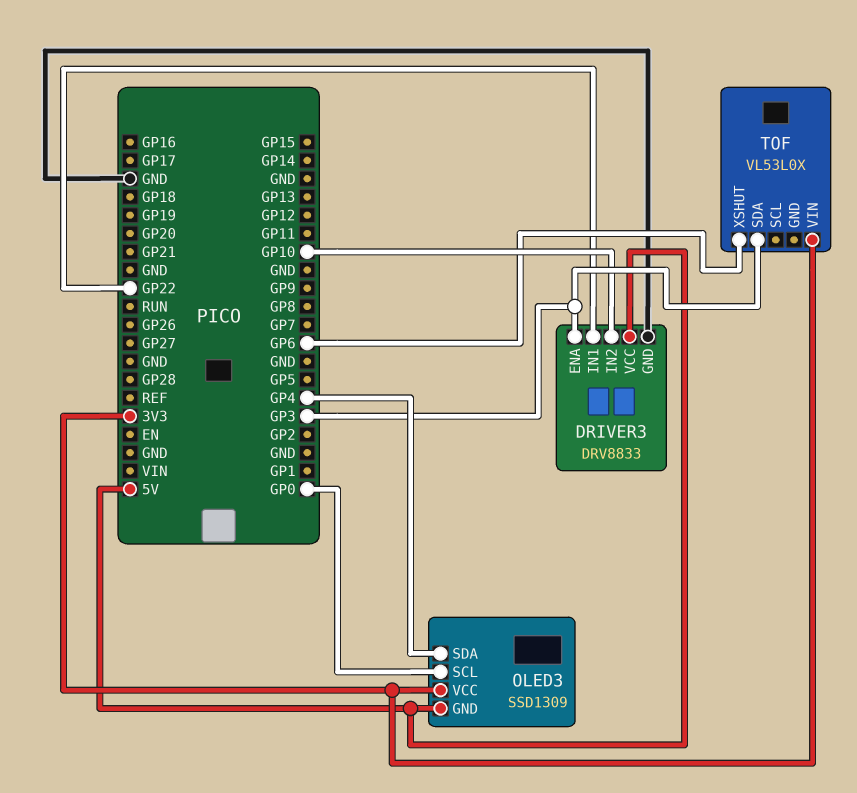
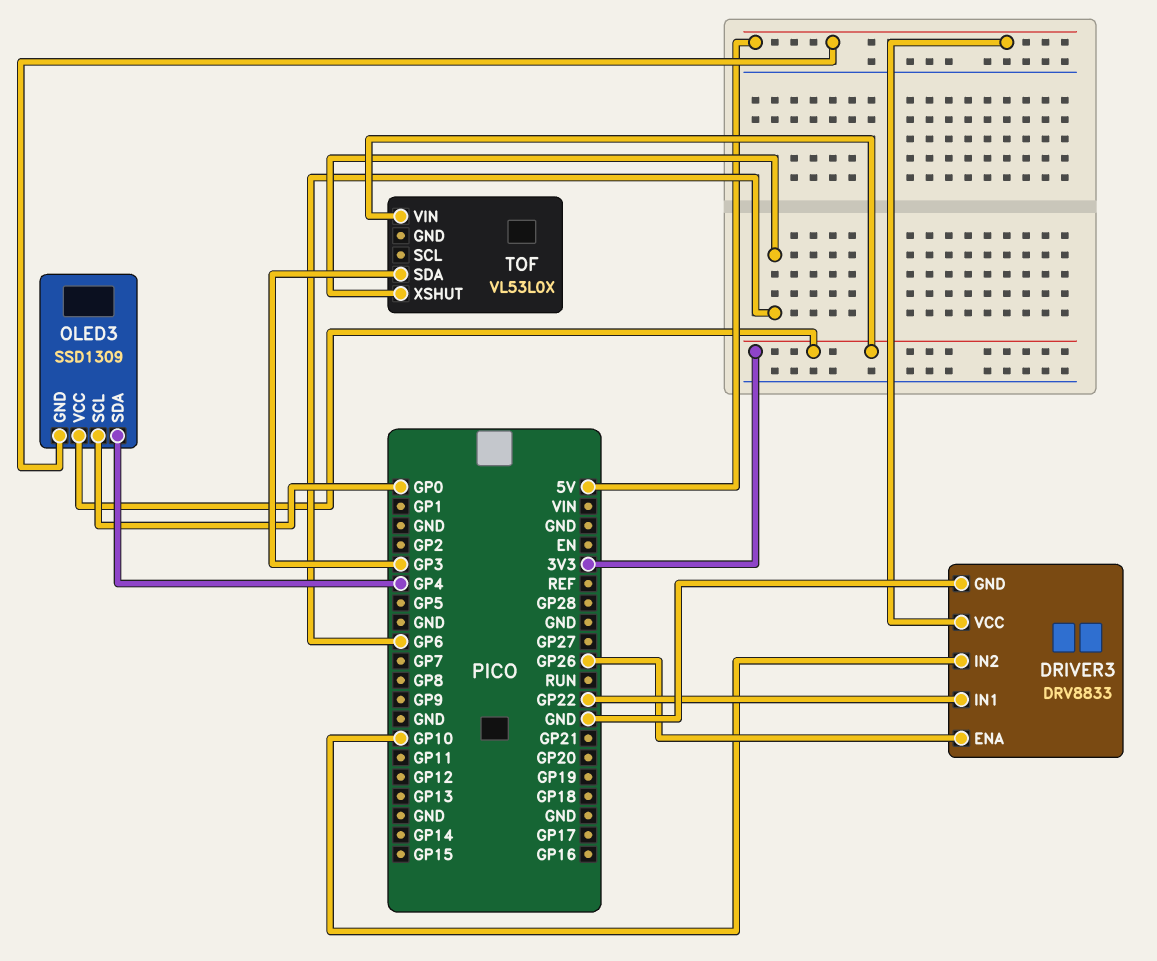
DRIVER3 pin ENA: GP3 -> GP26

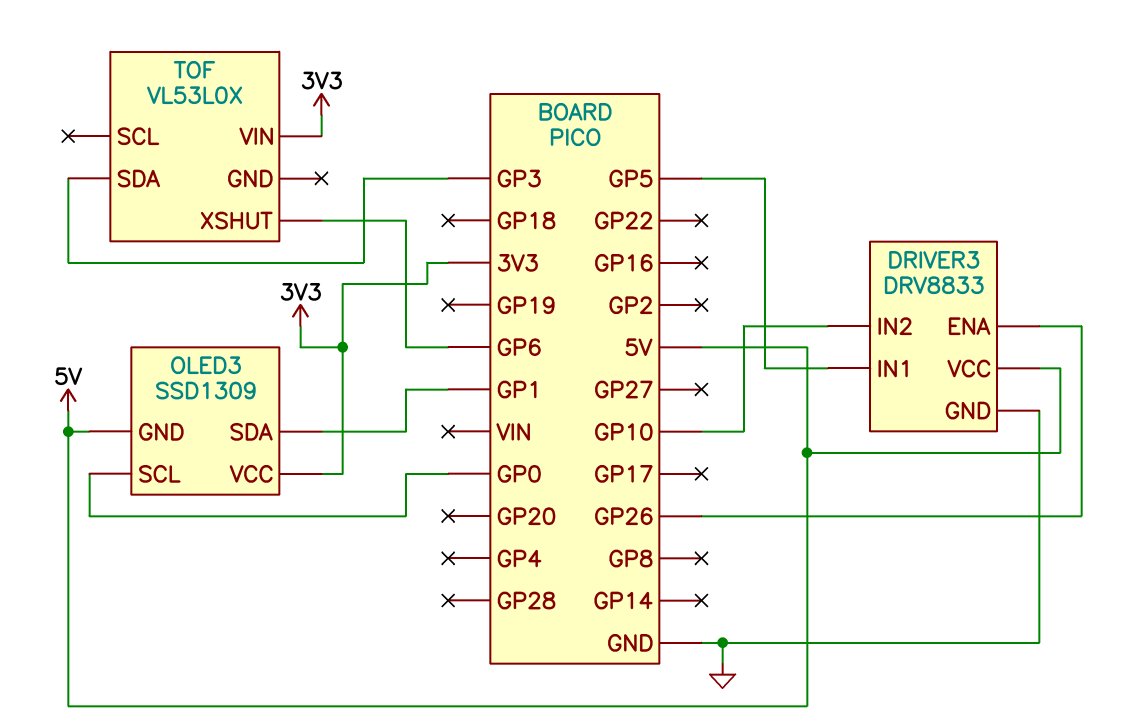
DRIVER3 pin IN1: GP22 -> GP5
OLED3 pin SDA: GP4 -> GP1

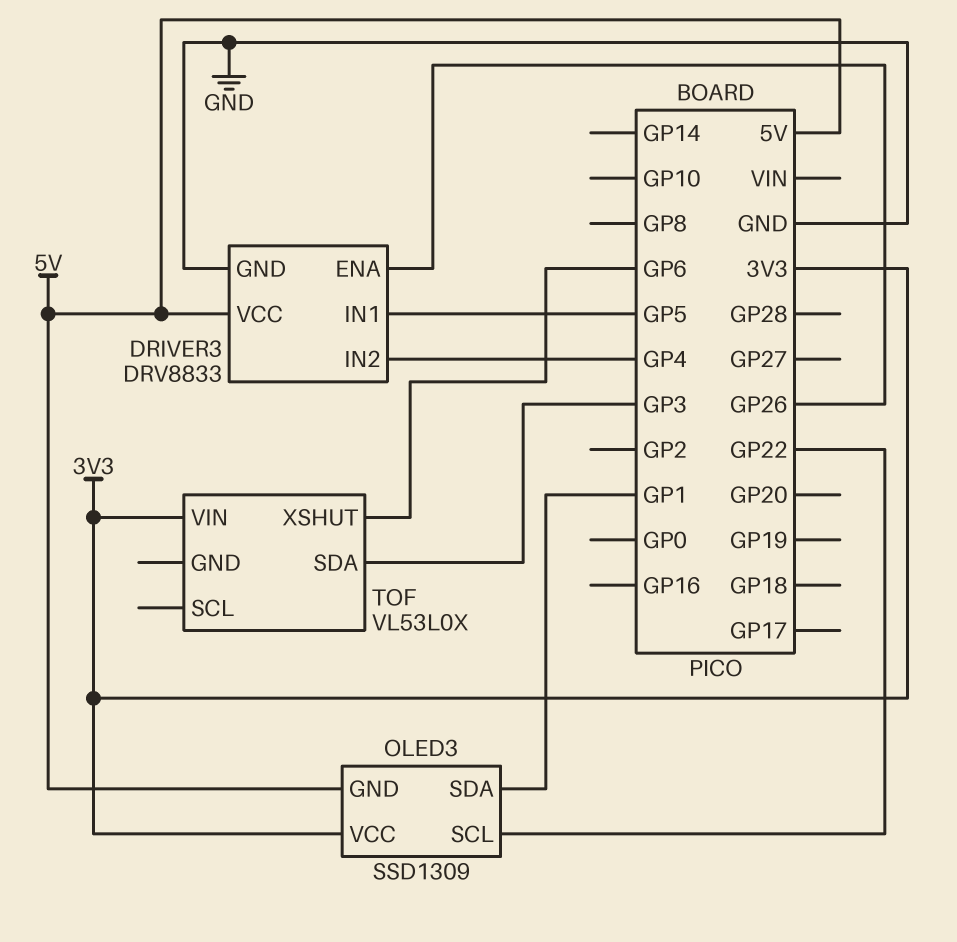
DRIVER3 pin IN2: GP10 -> GP4
OLED3 pin SCL: GP0 -> GP22

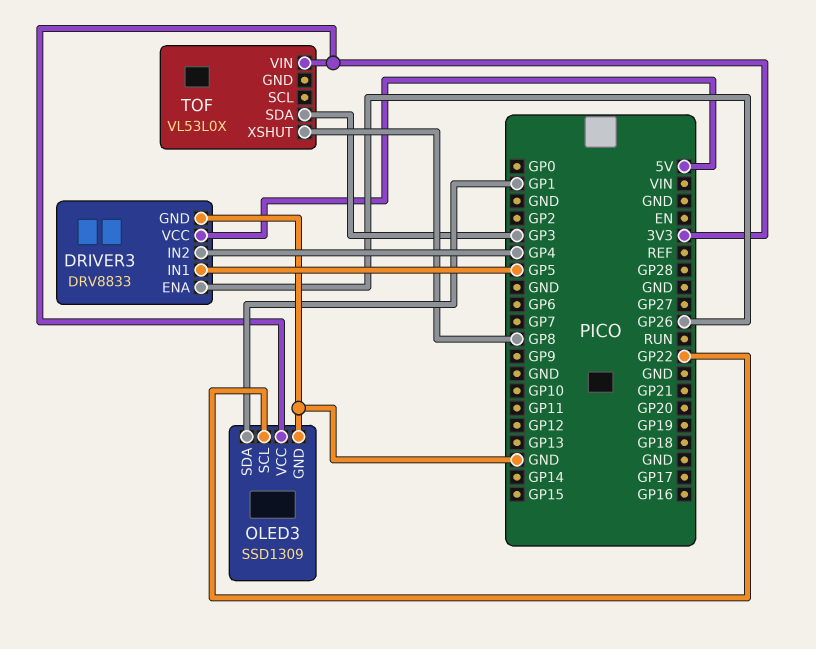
OLED3 pin GND: 5V -> GND
TOF pin XSHUT: GP6 -> GP8

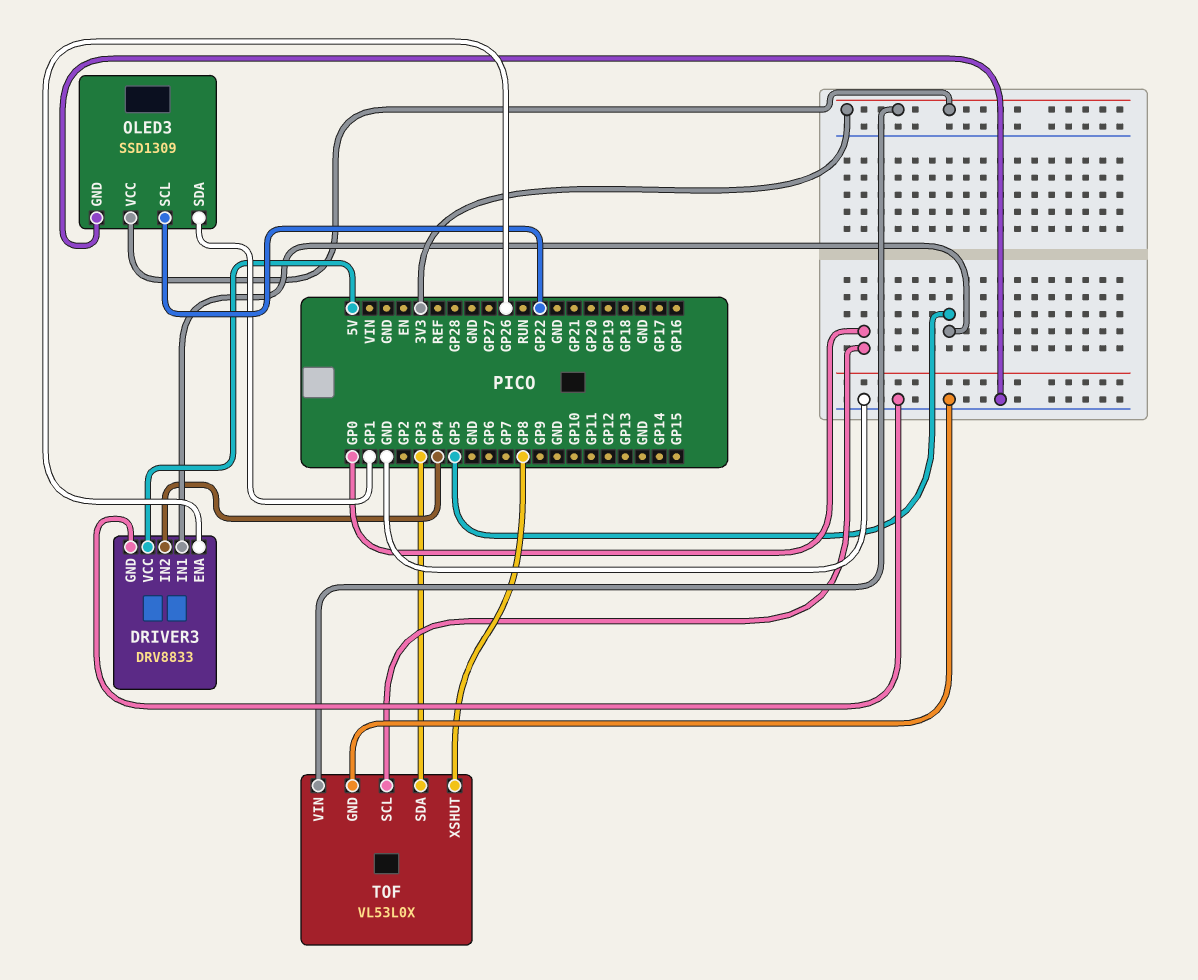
TOF pin GND: none -> GND
TOF pin SCL: none -> GP0

